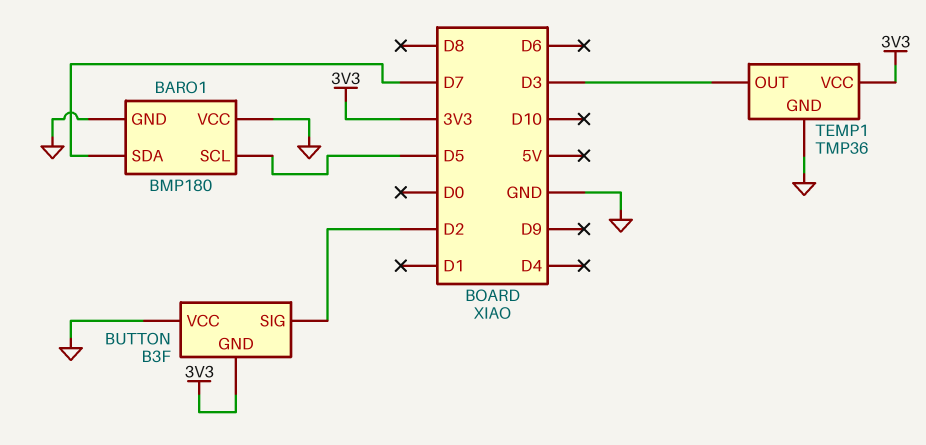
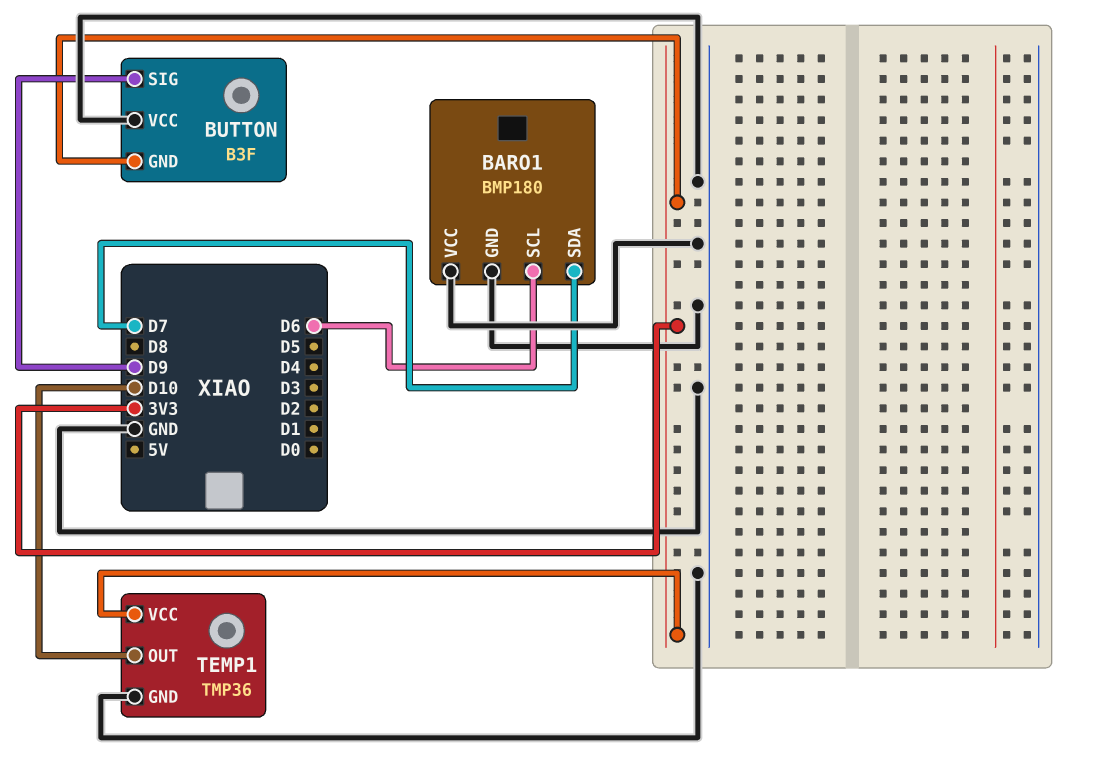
BARO1 pin SCL: D5 -> D6
BUTTON pin SIG: D2 -> D9
TEMP1 pin OUT: D3 -> D10

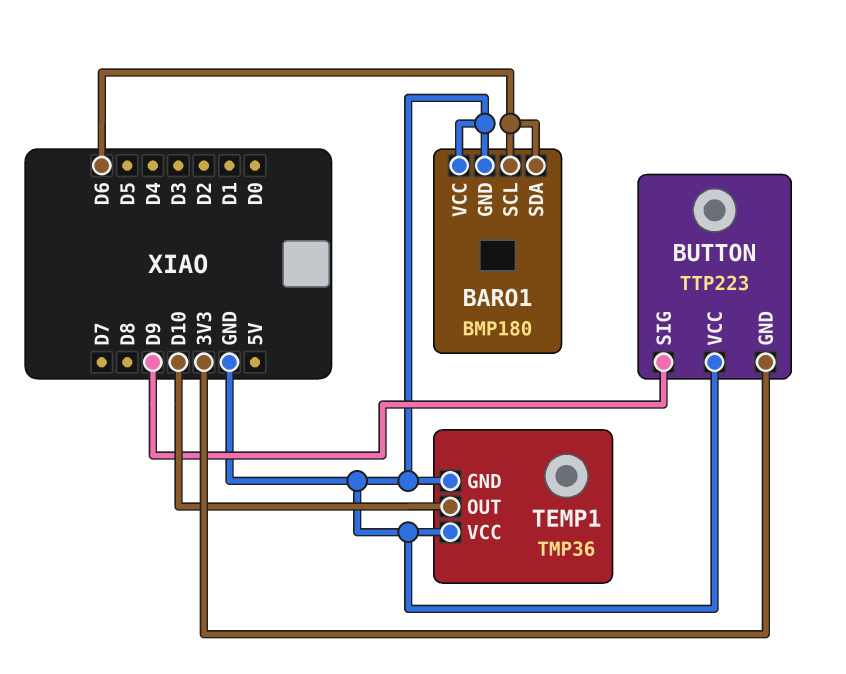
BARO1 pin SDA: D7 -> D6
BUTTON: B3F -> TTP223
TEMP1 pin VCC: 3V3 -> GND

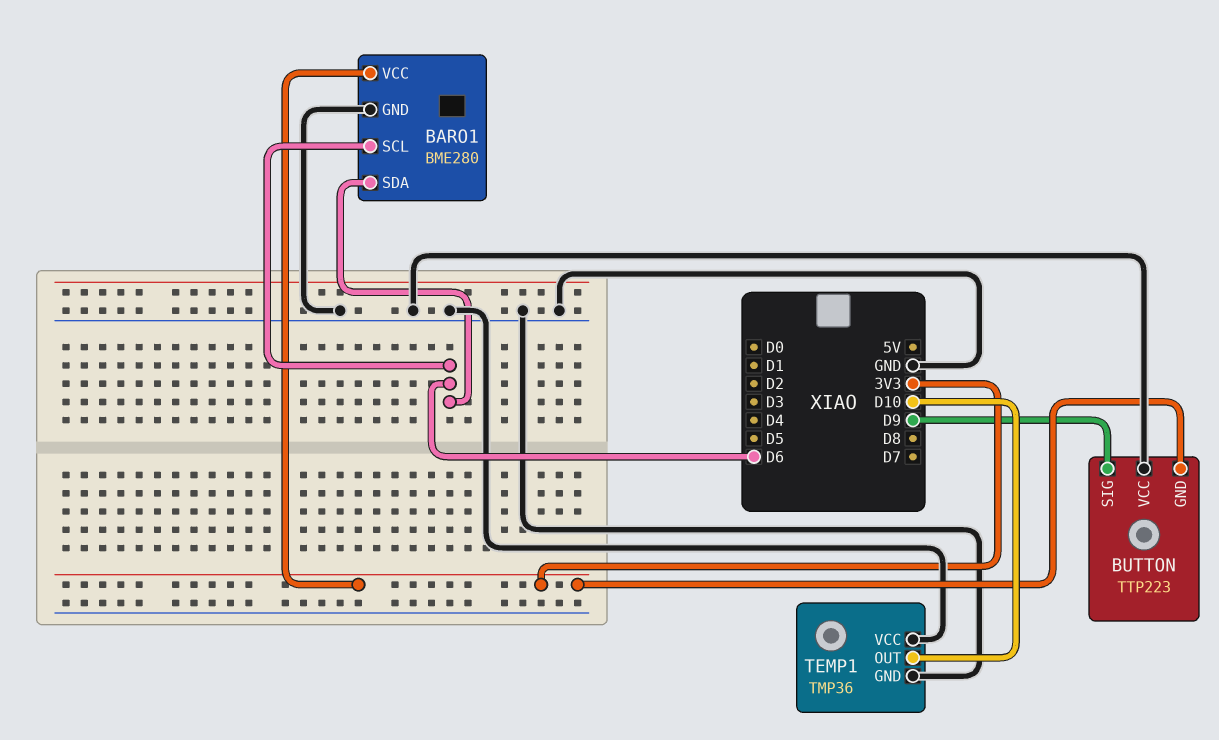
BARO1: BMP180 -> BME280
BARO1 pin VCC: GND -> 3V3

